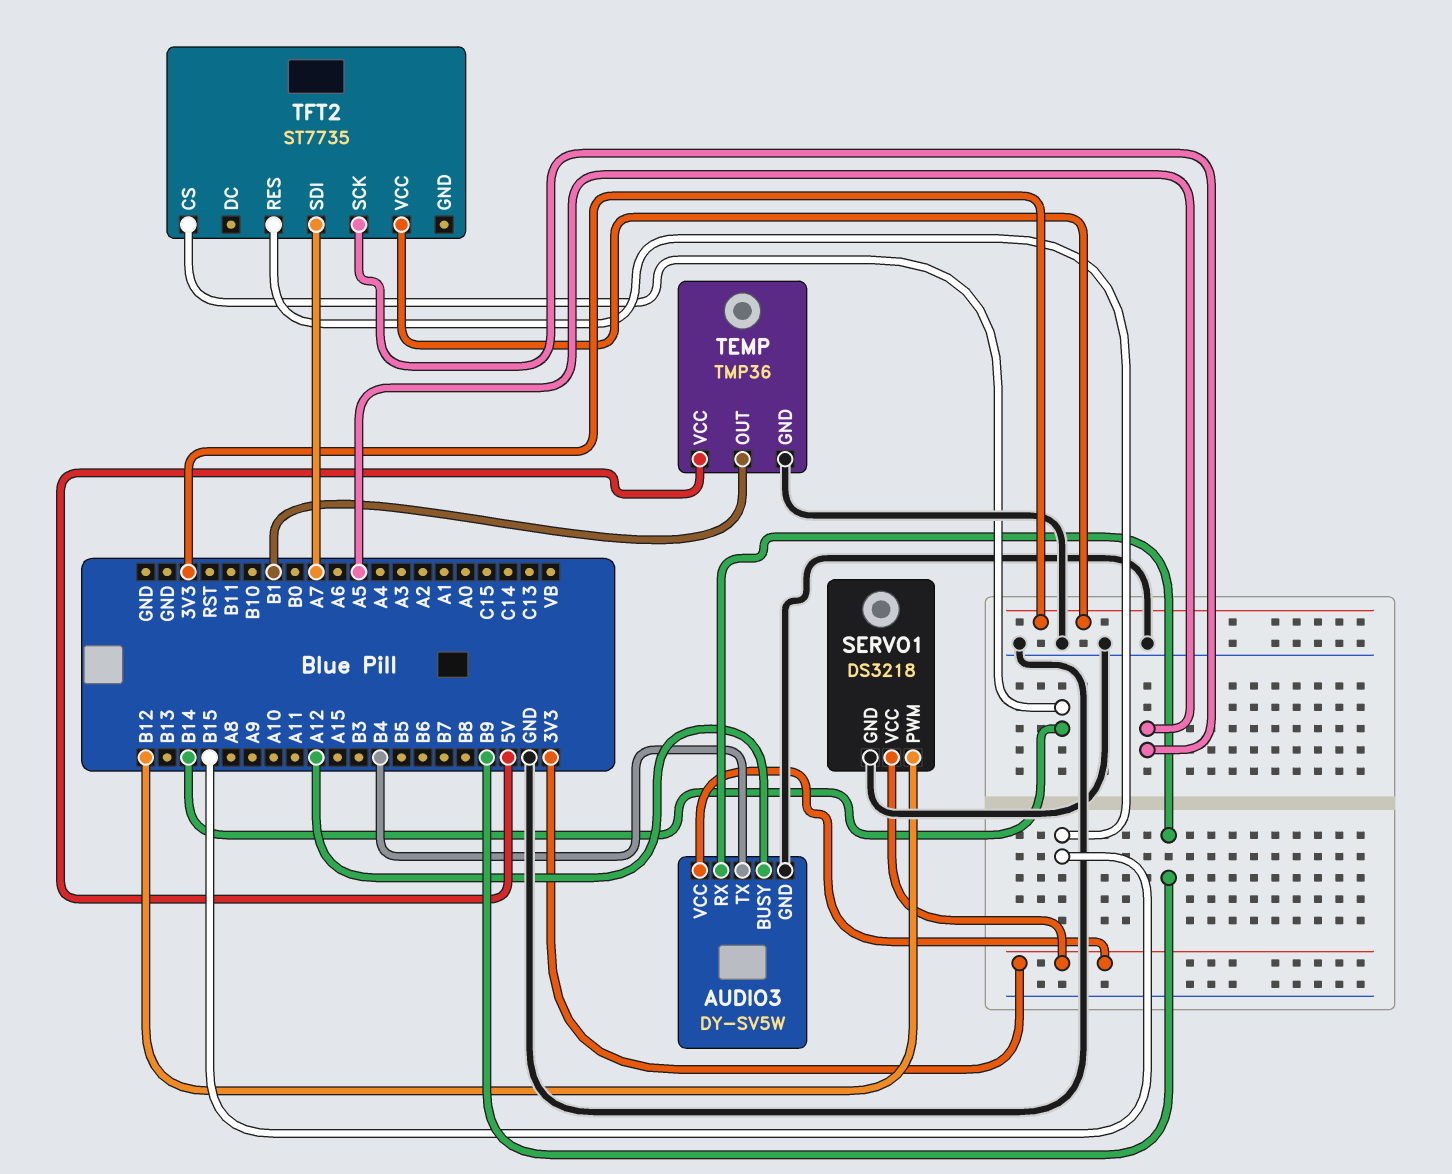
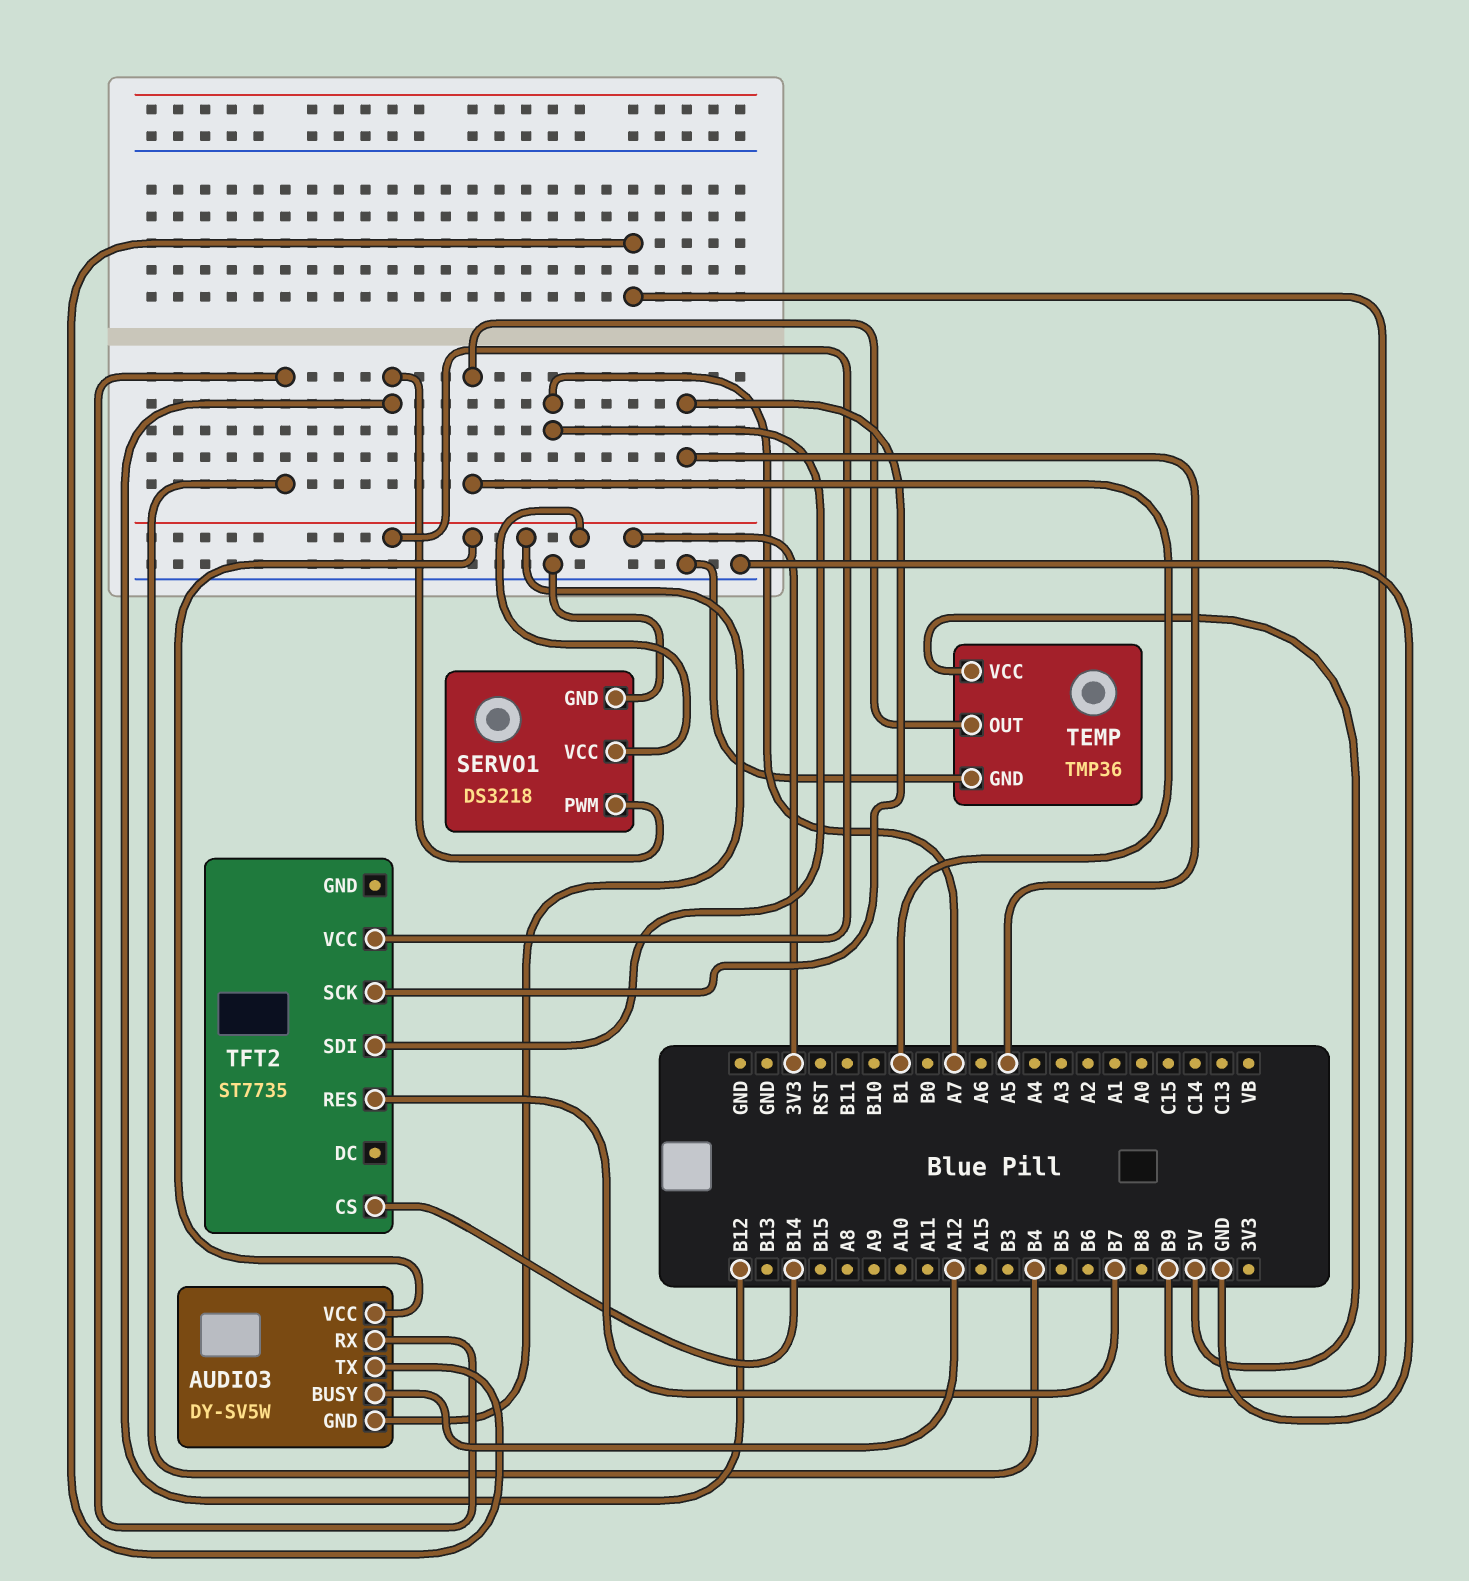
AUDIO3 pin GND: GND -> 3V3
AUDIO3 pin RX: B9 -> B4
AUDIO3 pin TX: B4 -> B9
TFT2 pin RES: B15 -> B7

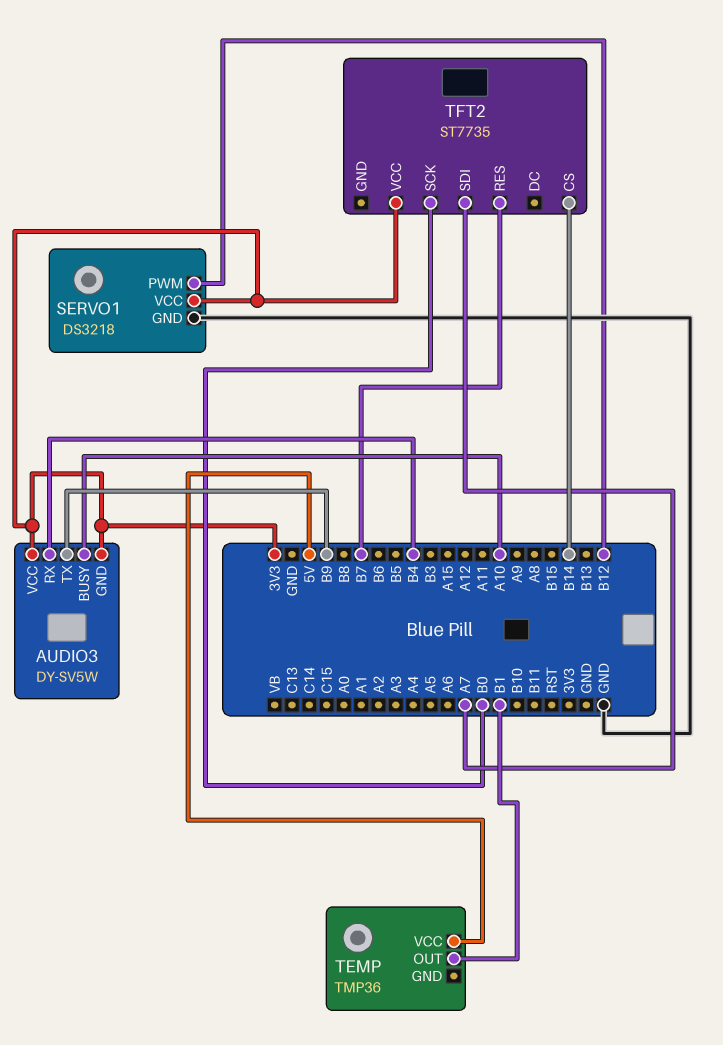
AUDIO3 pin BUSY: A12 -> A10
TEMP pin GND: GND -> none
TFT2 pin SCK: A5 -> B0

